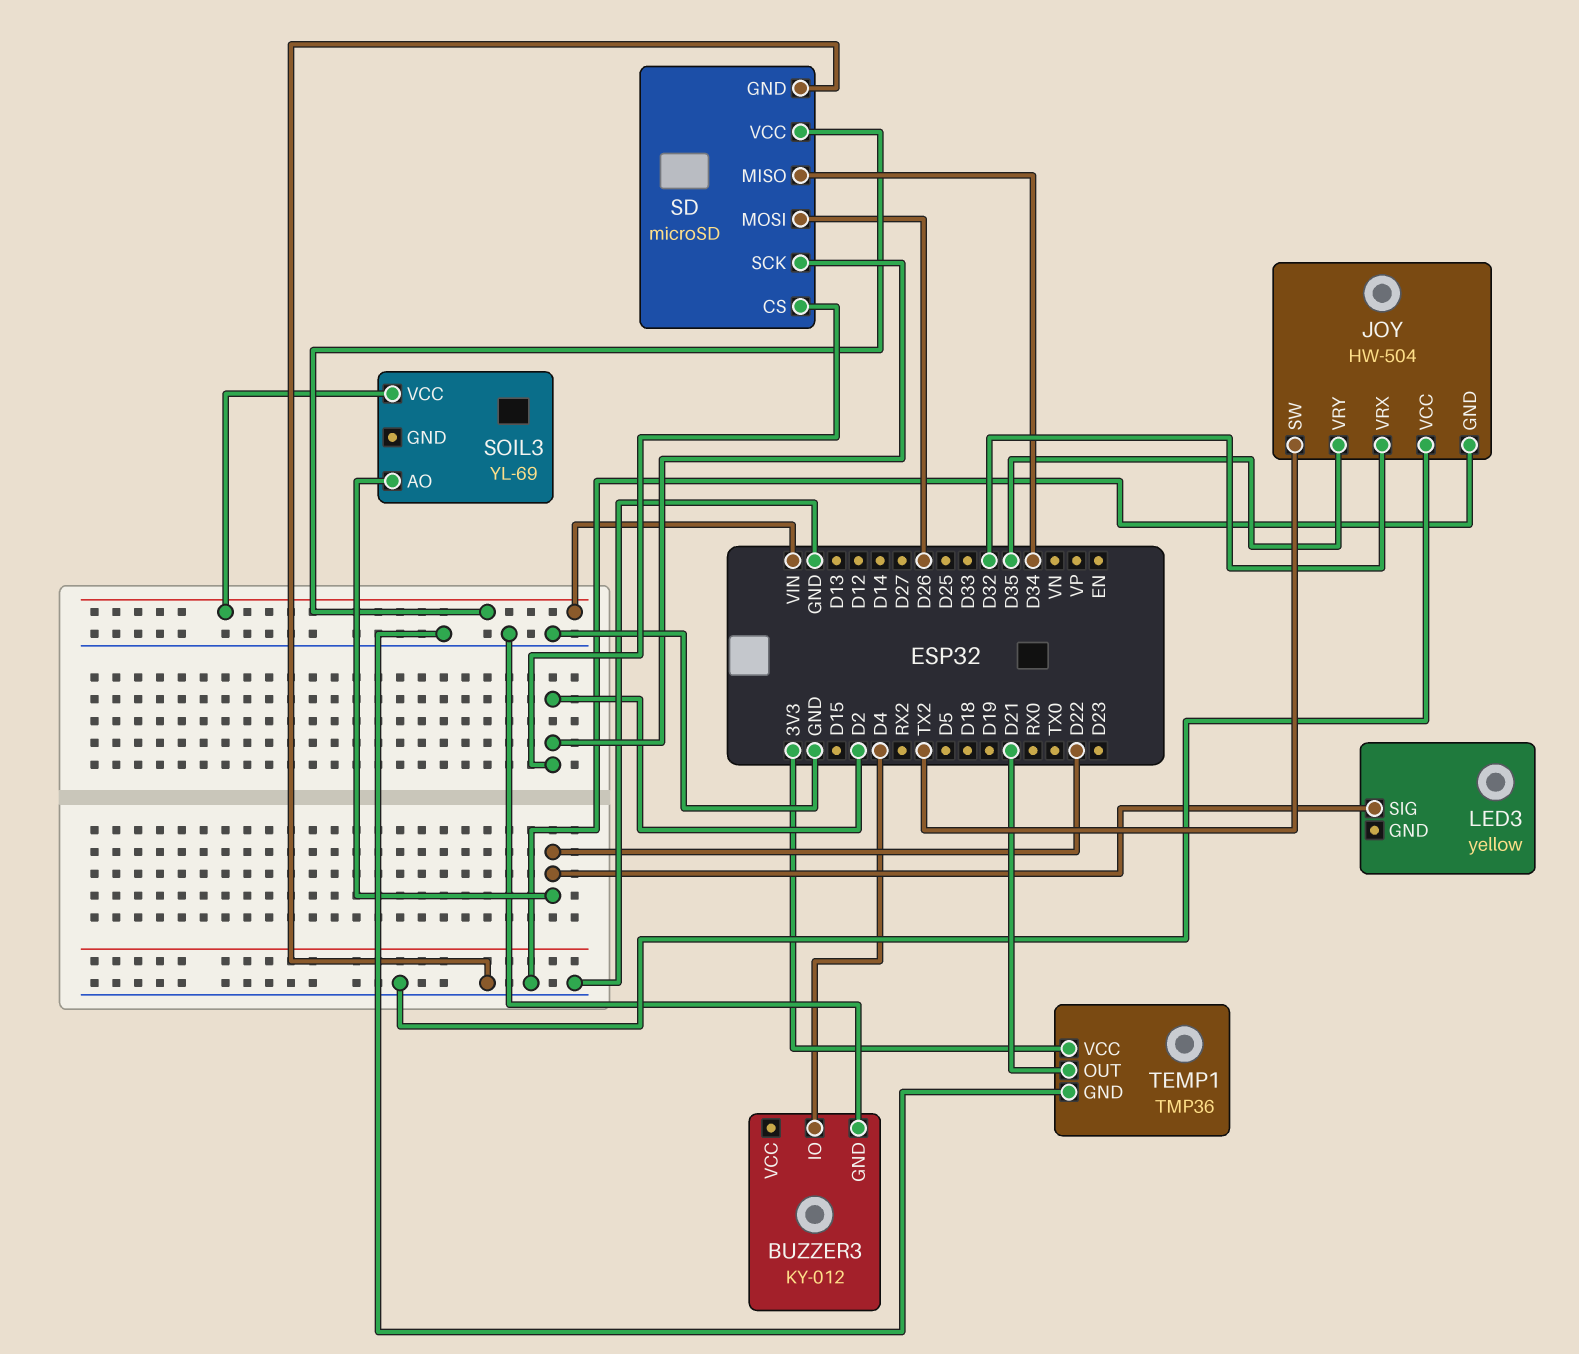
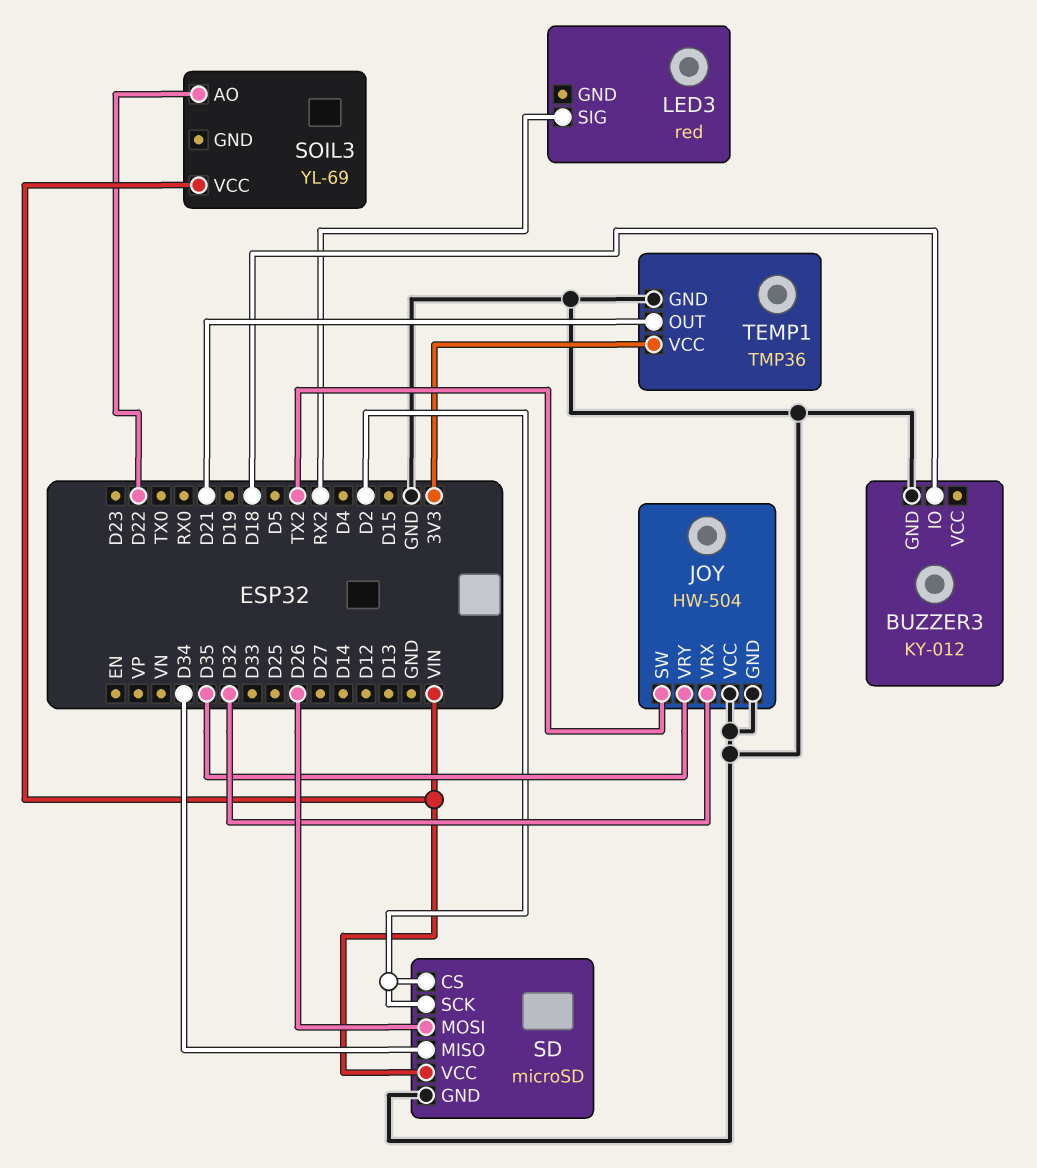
BUZZER3 pin IO: D4 -> D18
LED3: yellow -> red
LED3 pin SIG: D22 -> RX2

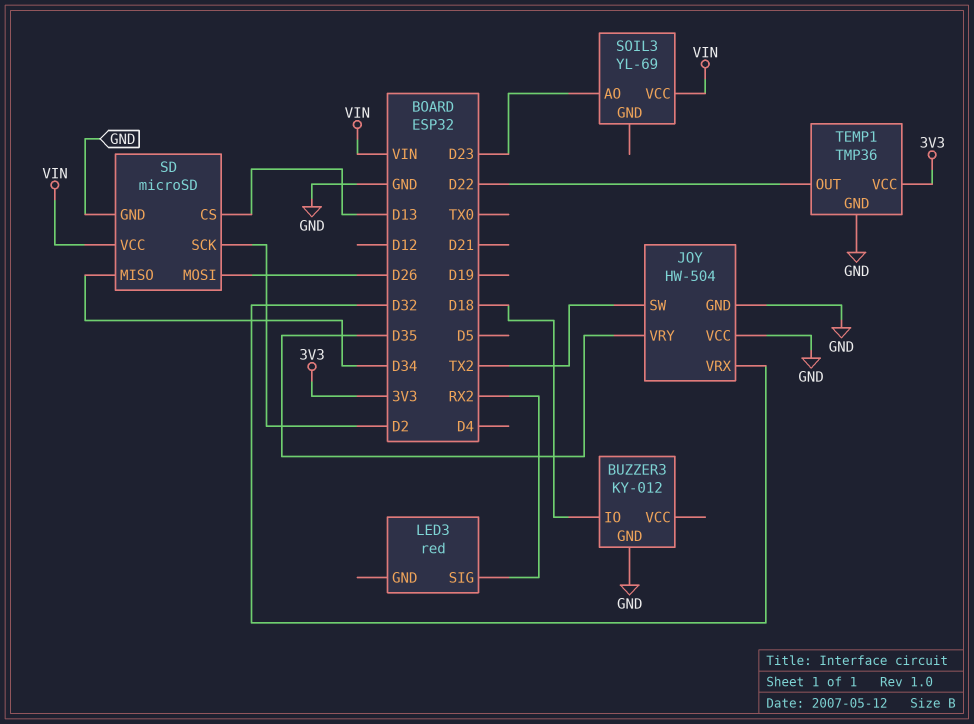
SD pin CS: D2 -> D13
SOIL3 pin AO: D22 -> D23
TEMP1 pin OUT: D21 -> D22

